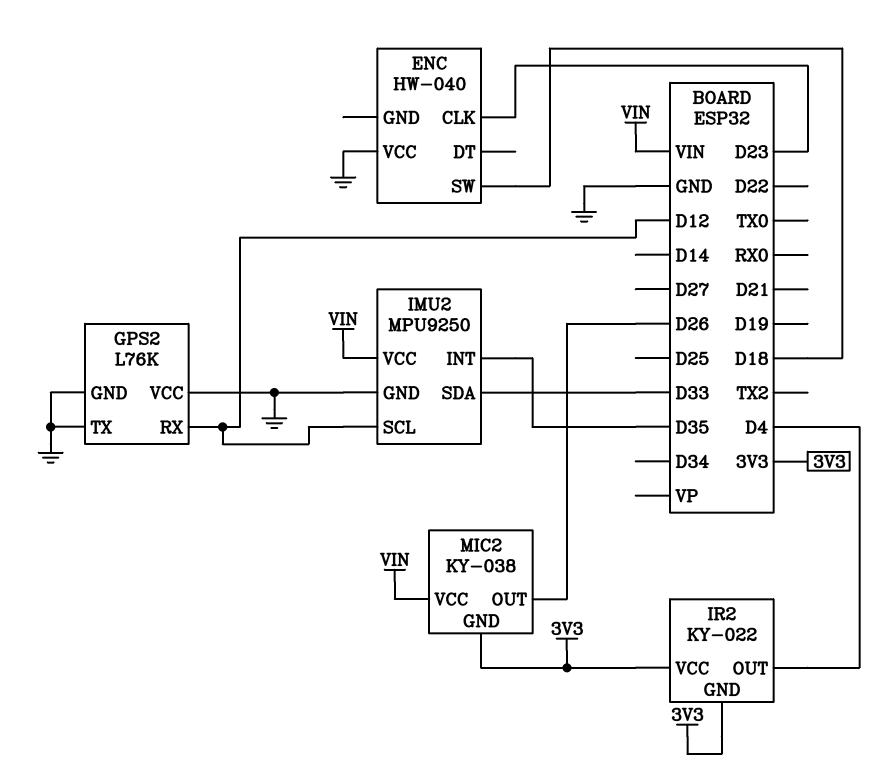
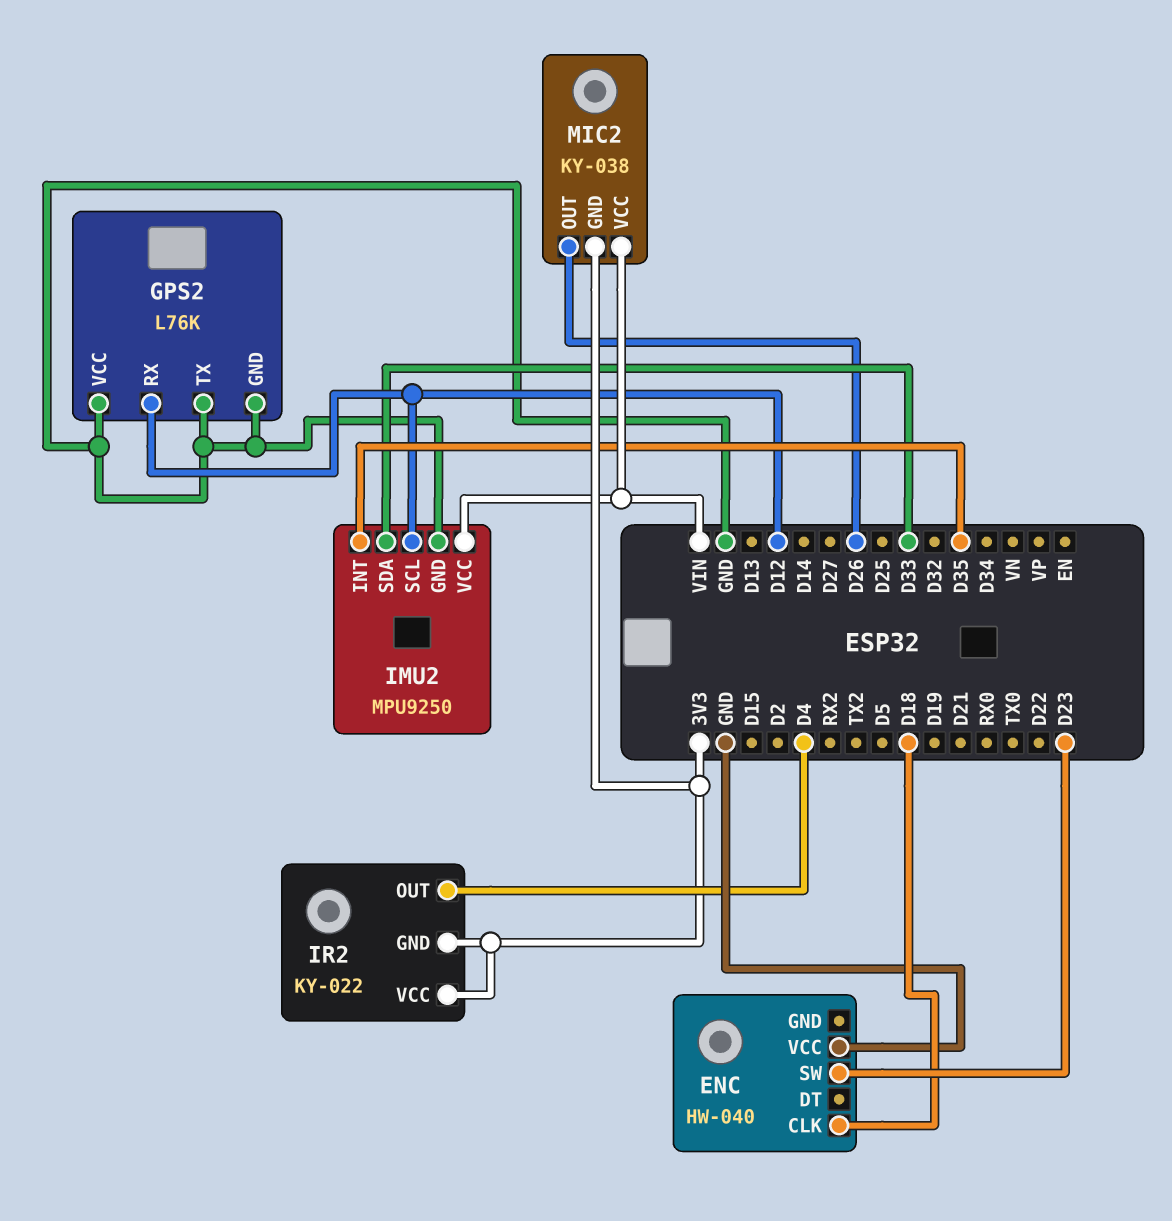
ENC pin CLK: D23 -> D18
ENC pin SW: D18 -> D23

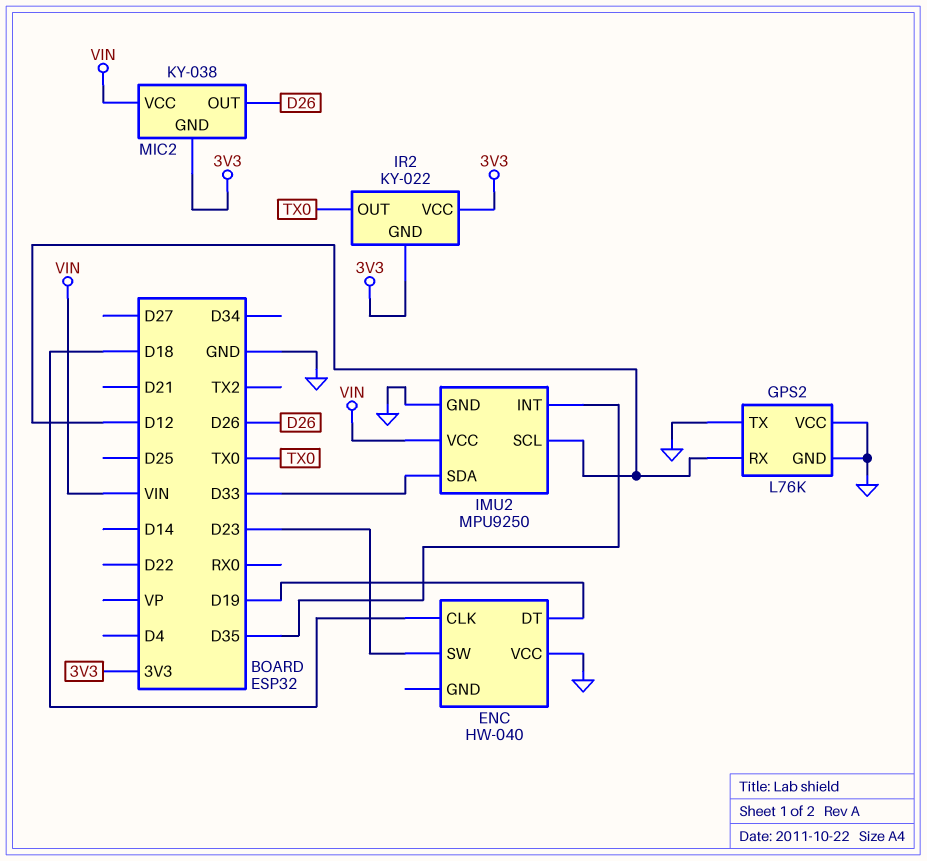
ENC pin DT: none -> D19
IR2 pin OUT: D4 -> TX0

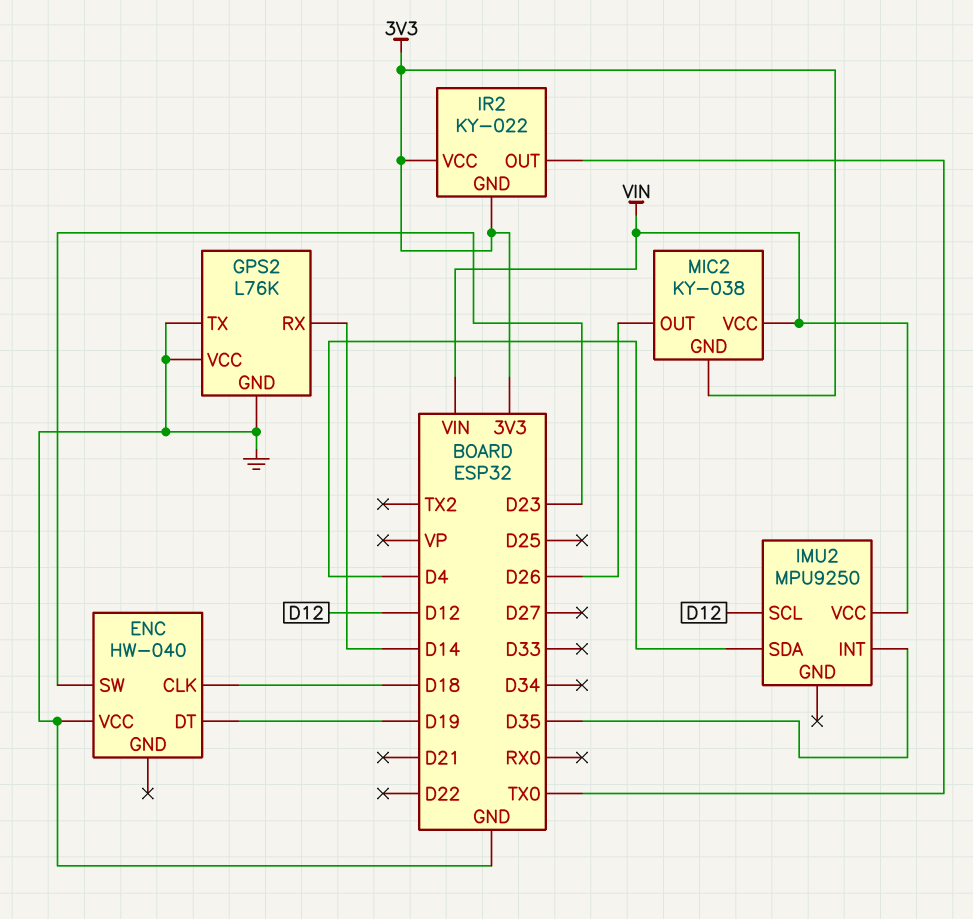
GPS2 pin RX: D12 -> D14
IMU2 pin GND: GND -> none
IMU2 pin SDA: D33 -> D4

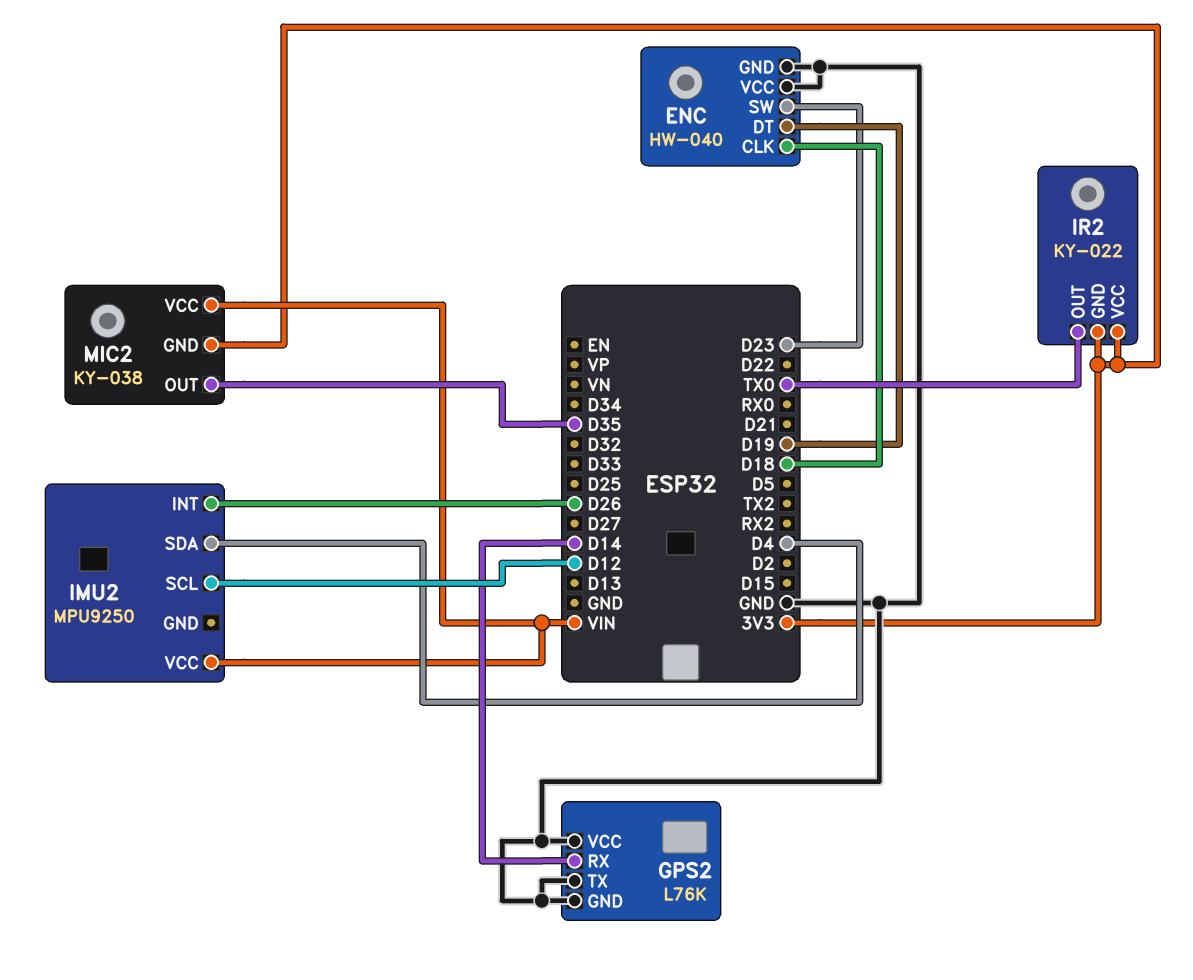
ENC pin GND: none -> GND
IMU2 pin INT: D35 -> D26
MIC2 pin OUT: D26 -> D35

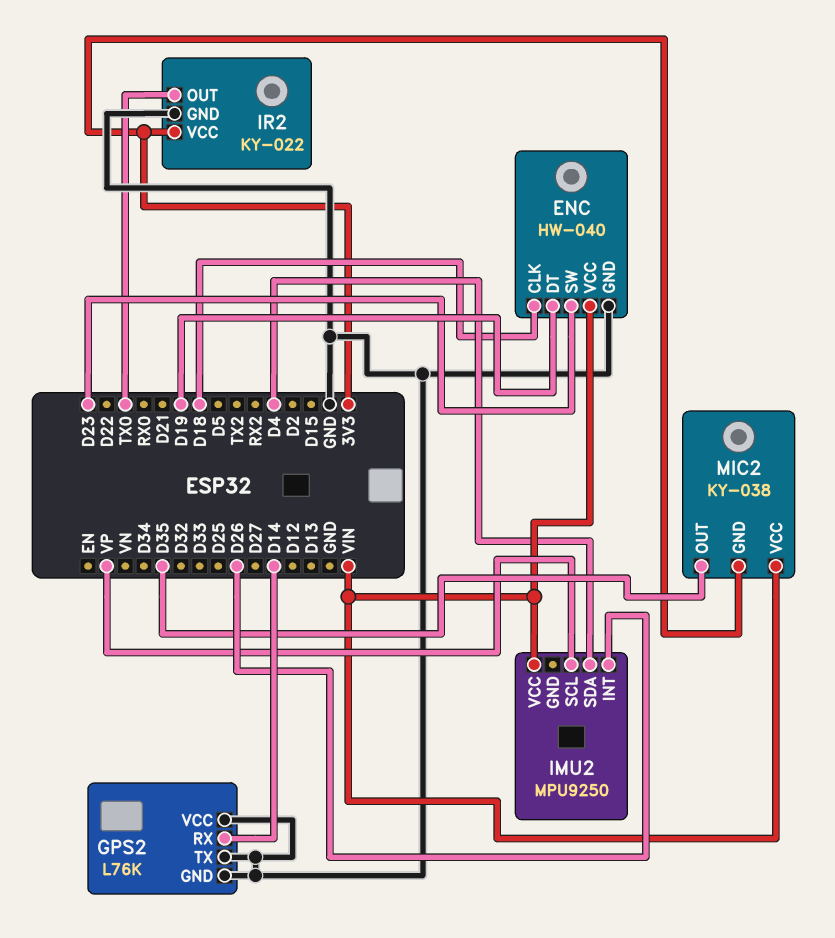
ENC pin VCC: GND -> VIN
IMU2 pin SCL: D12 -> VP
IR2 pin GND: 3V3 -> GND

